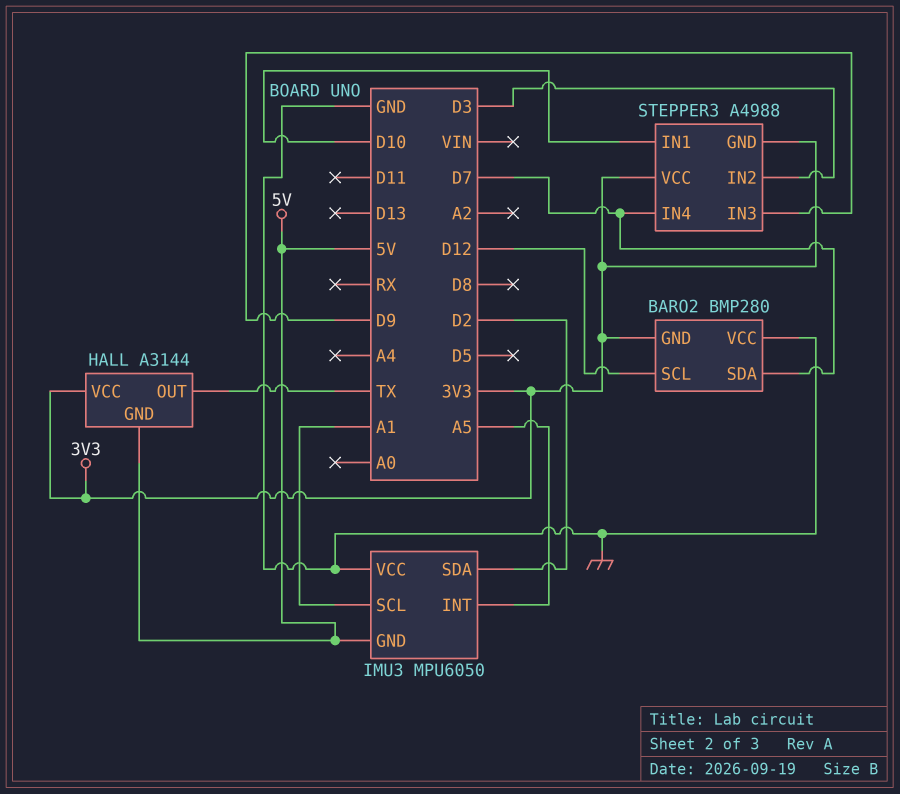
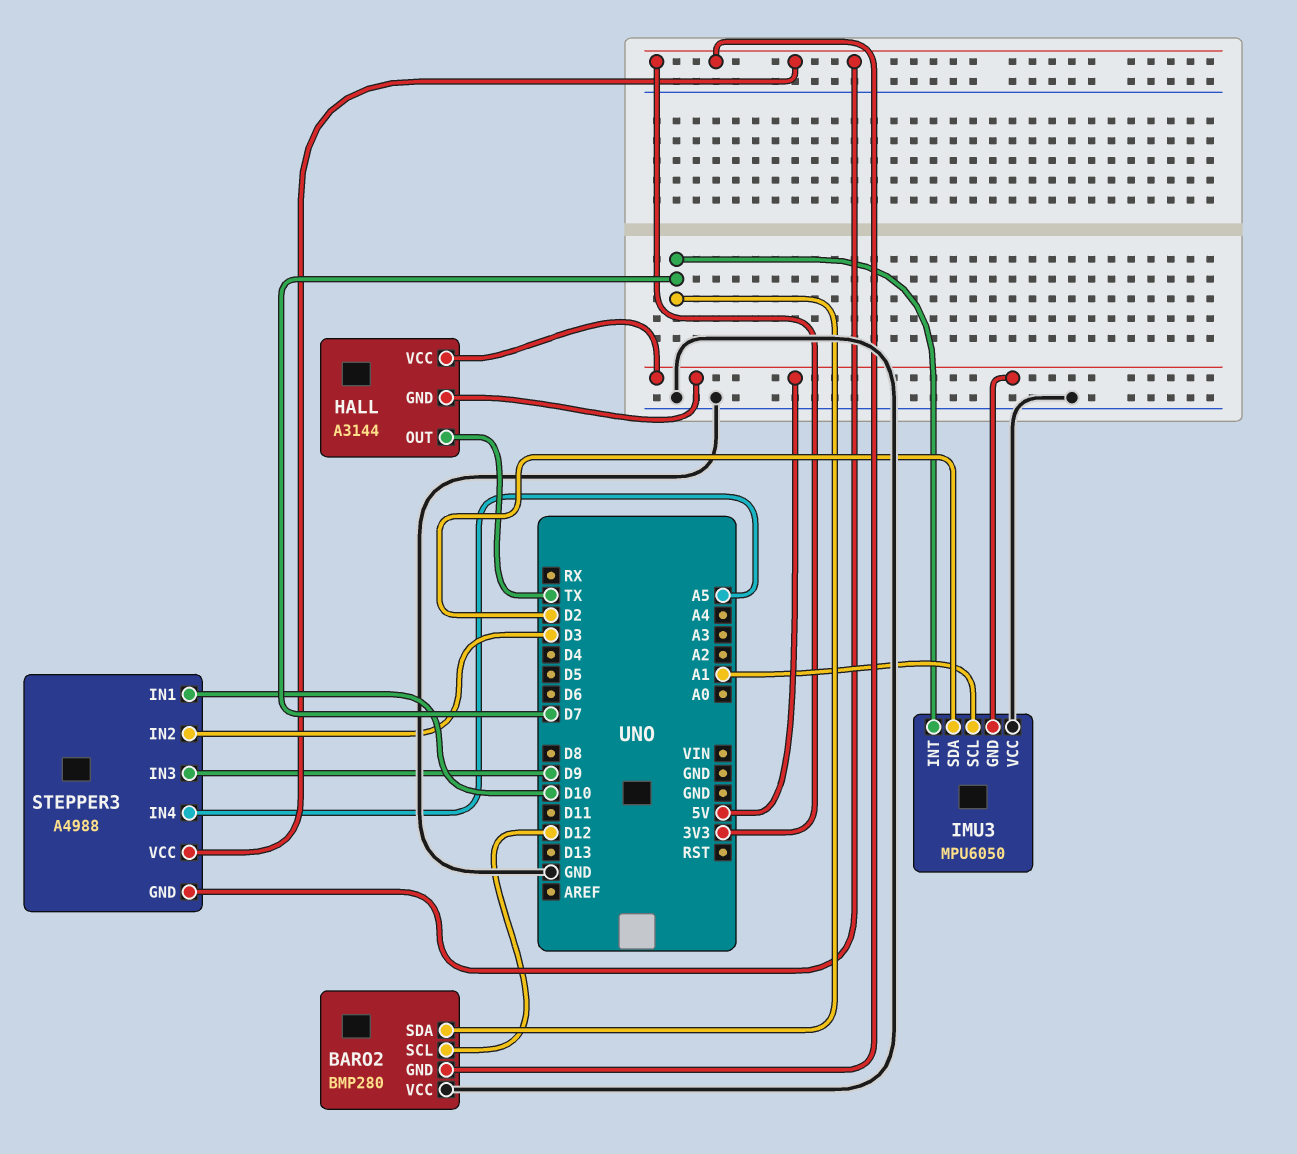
HALL pin VCC: 3V3 -> 5V
IMU3 pin INT: A5 -> D7
STEPPER3 pin IN4: D7 -> A5

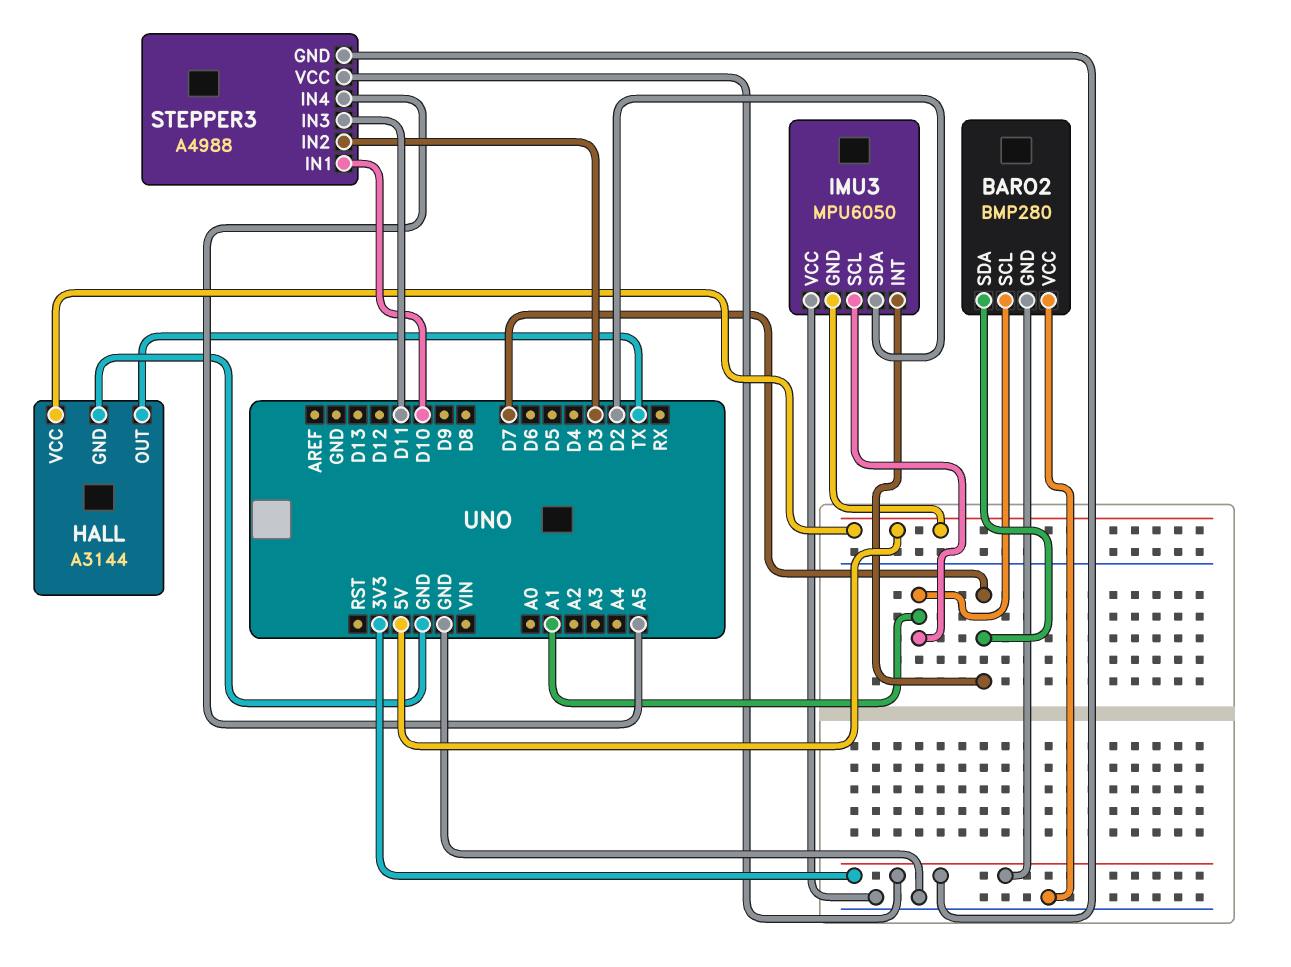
BARO2 pin SCL: D12 -> A1
HALL pin GND: 5V -> GND
STEPPER3 pin IN3: D9 -> D11

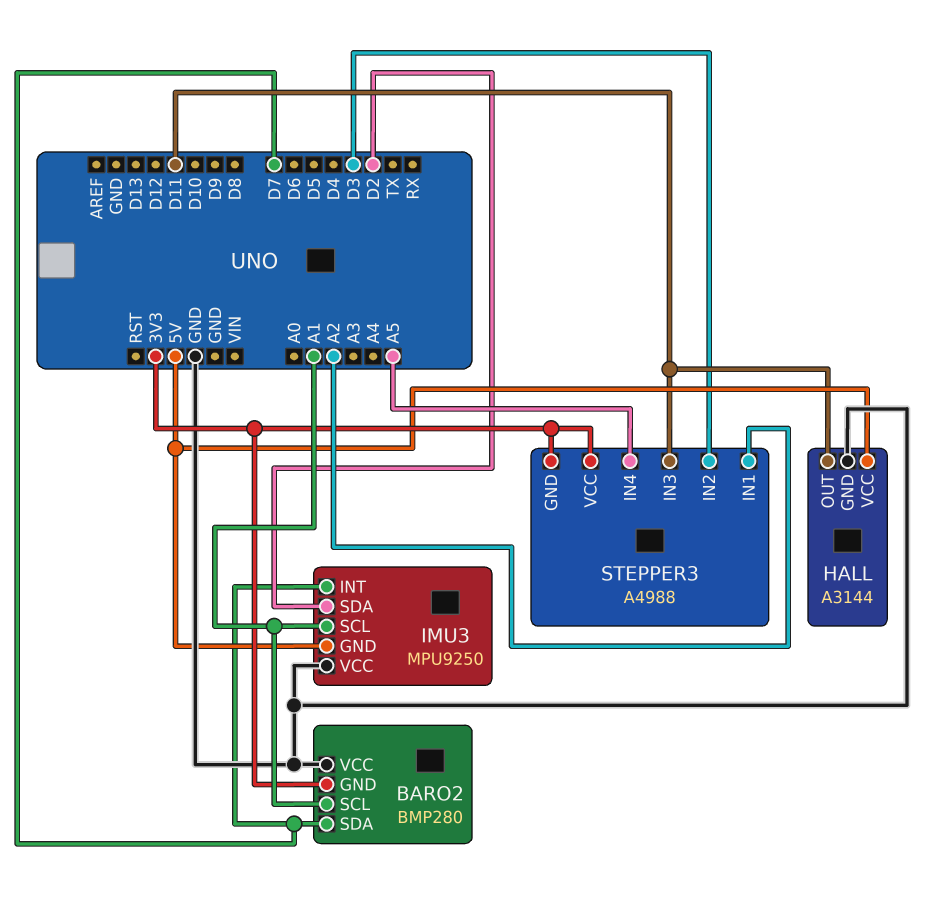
HALL pin OUT: TX -> D11
IMU3: MPU6050 -> MPU9250
STEPPER3 pin IN1: D10 -> A2

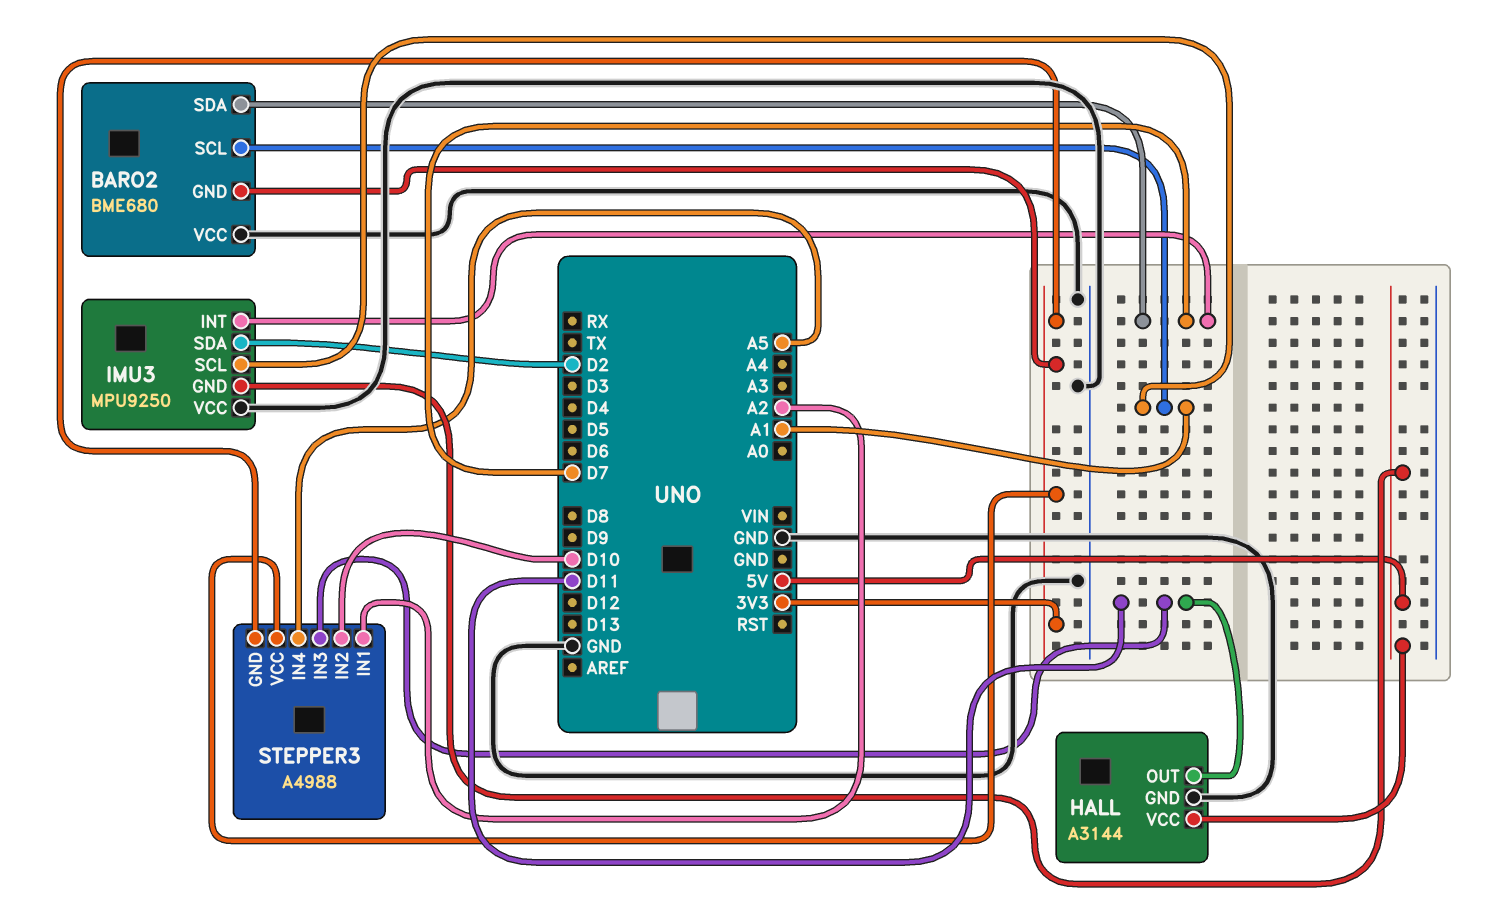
BARO2: BMP280 -> BME680
STEPPER3 pin IN2: D3 -> D10

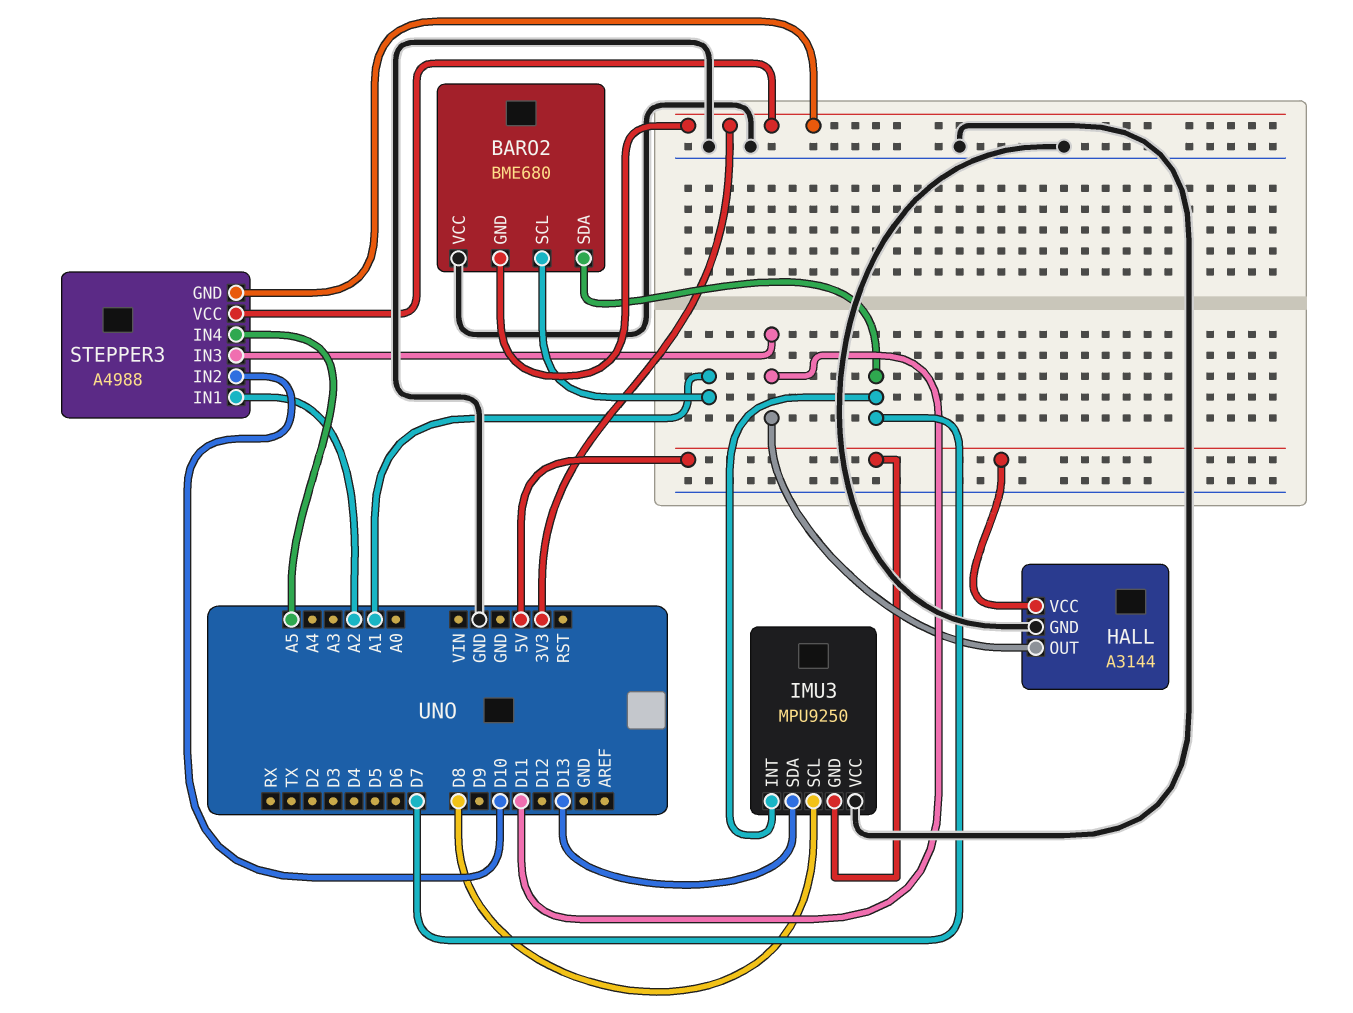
IMU3 pin SCL: A1 -> D8
IMU3 pin SDA: D2 -> D13

